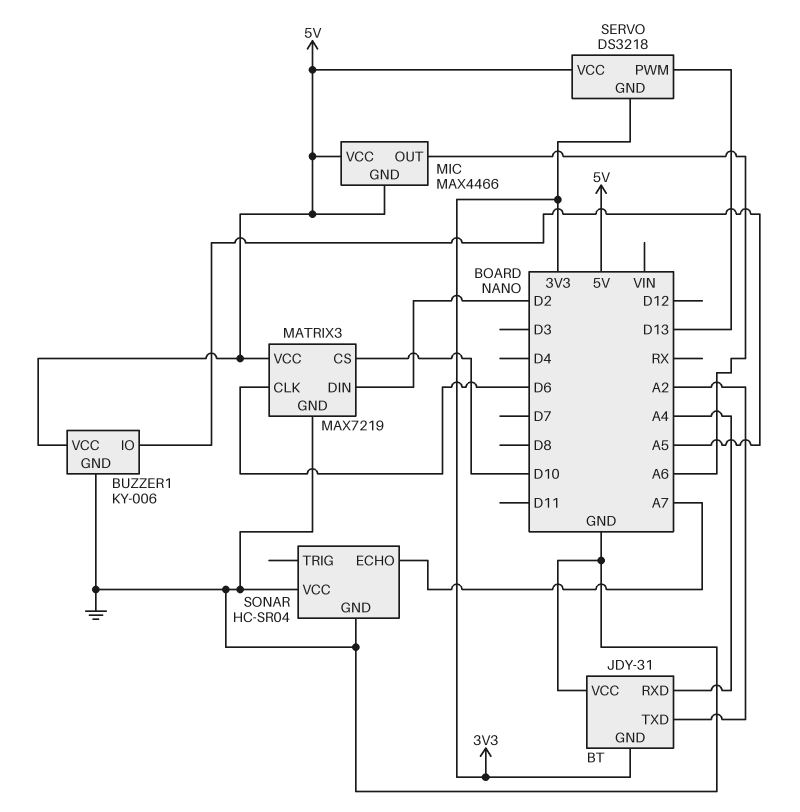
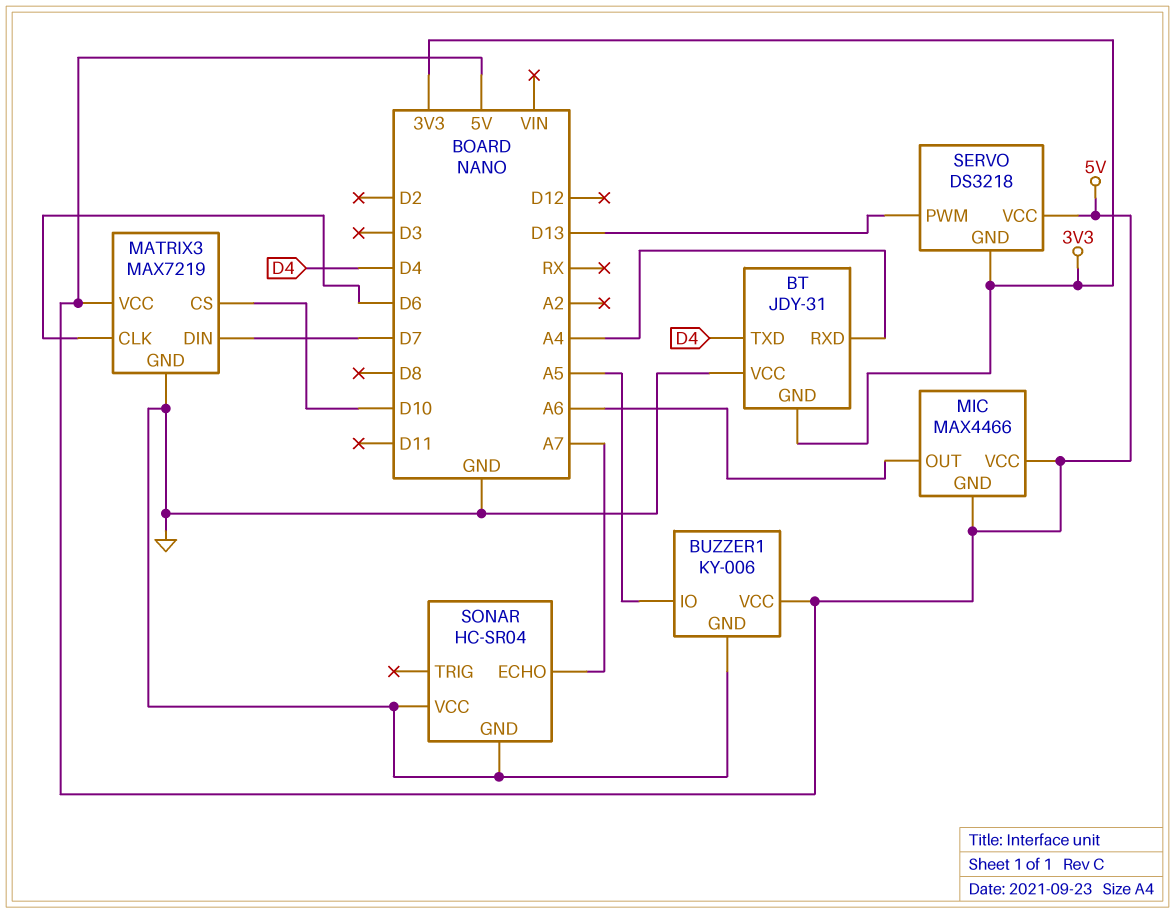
BT pin TXD: A2 -> D4
MATRIX3 pin DIN: D2 -> D7

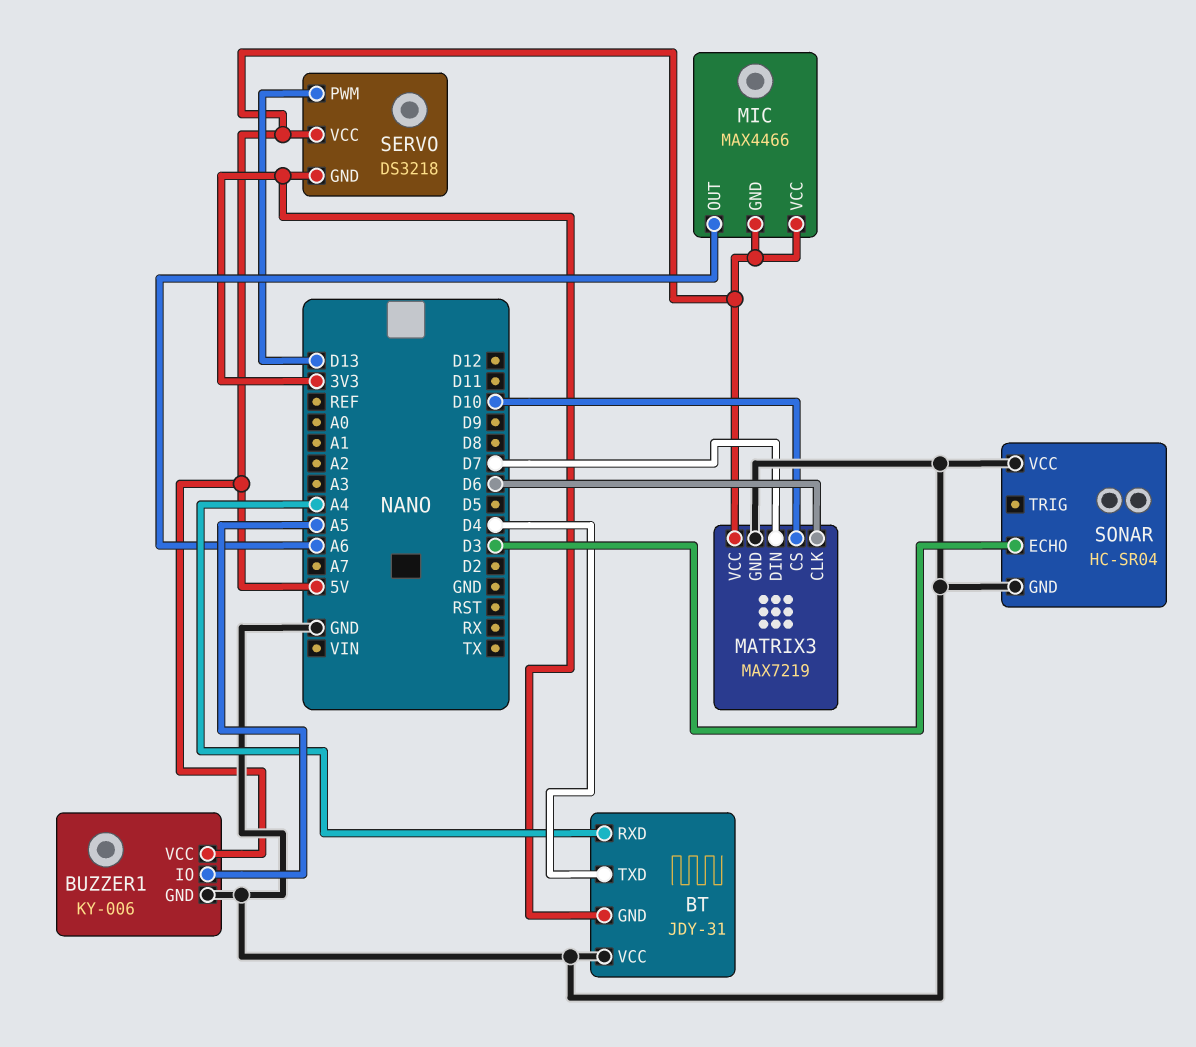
SONAR pin ECHO: A7 -> D3

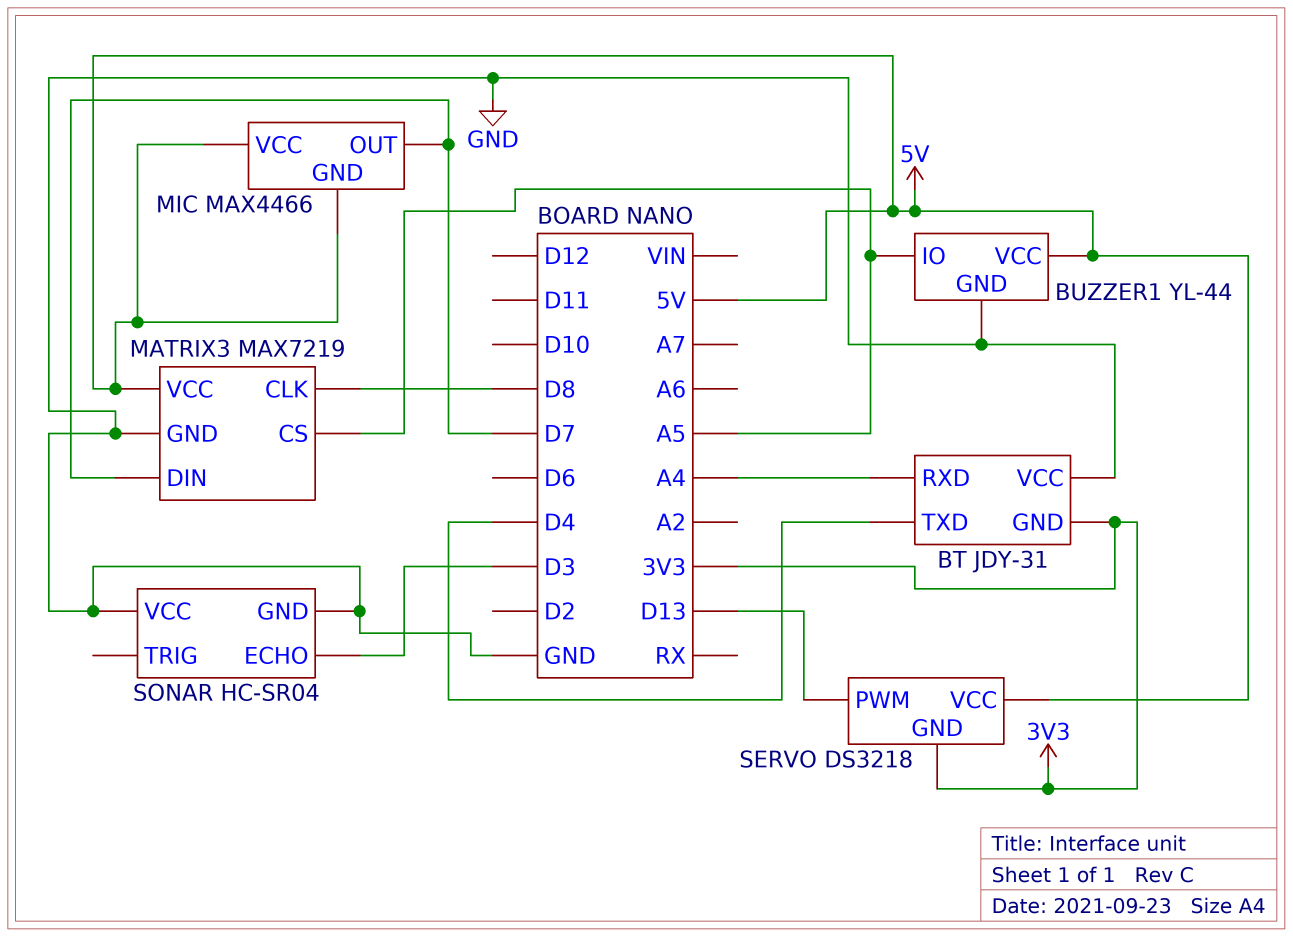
BUZZER1: KY-006 -> YL-44
MATRIX3 pin CLK: D6 -> D8
MATRIX3 pin CS: D10 -> A5
MIC pin OUT: A6 -> D7

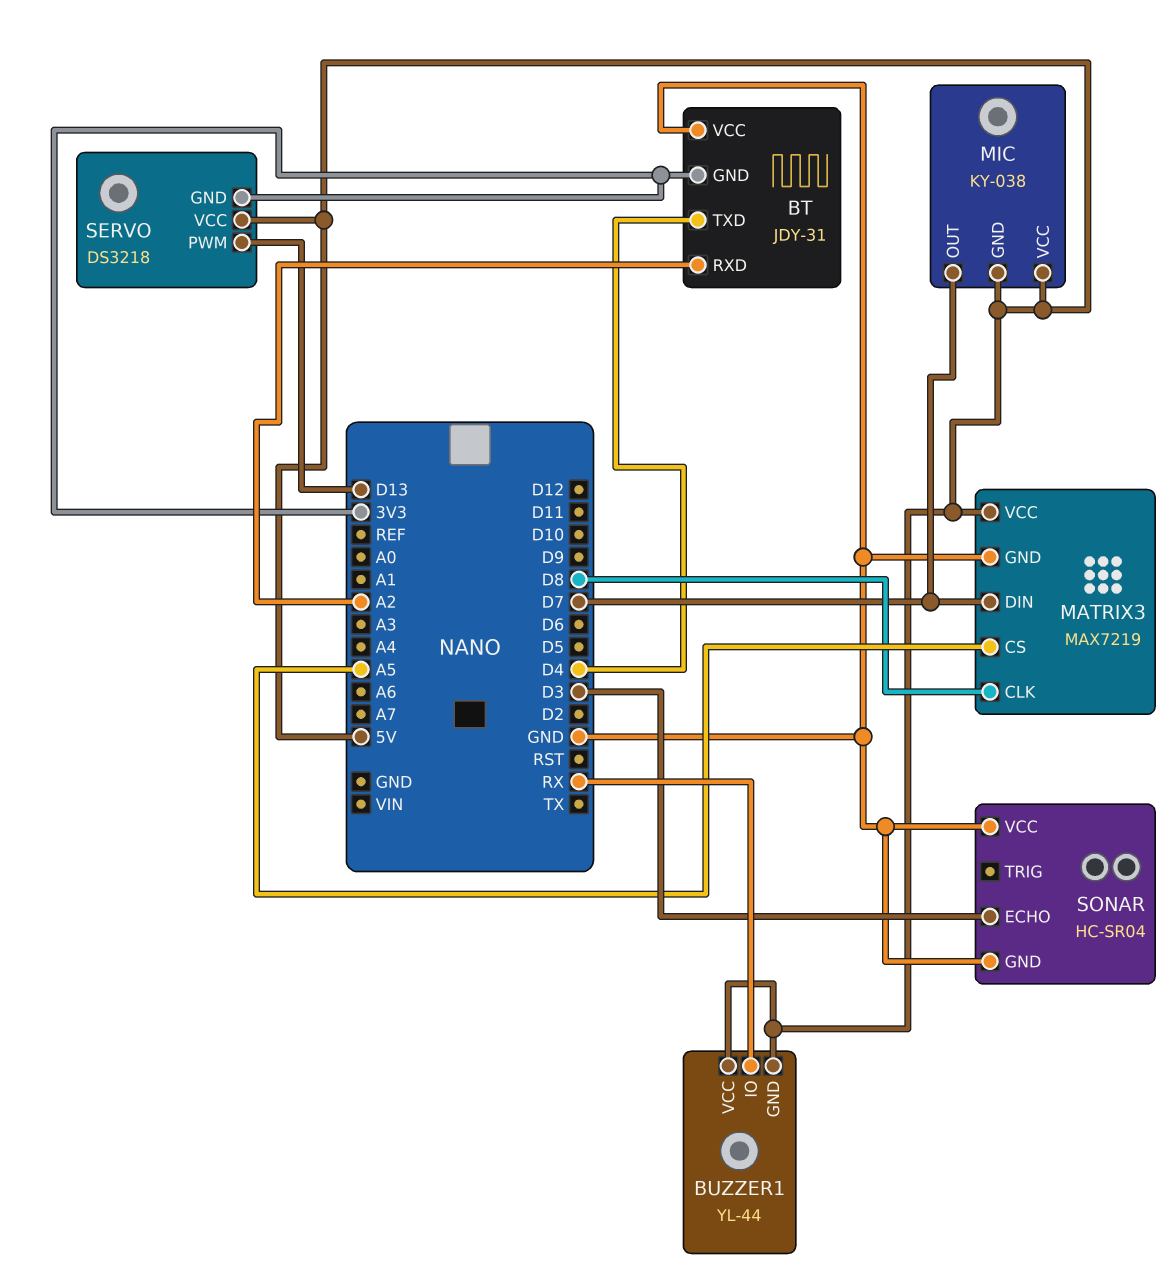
BT pin RXD: A4 -> A2
BUZZER1 pin GND: GND -> 5V
BUZZER1 pin IO: A5 -> RX
MIC: MAX4466 -> KY-038

